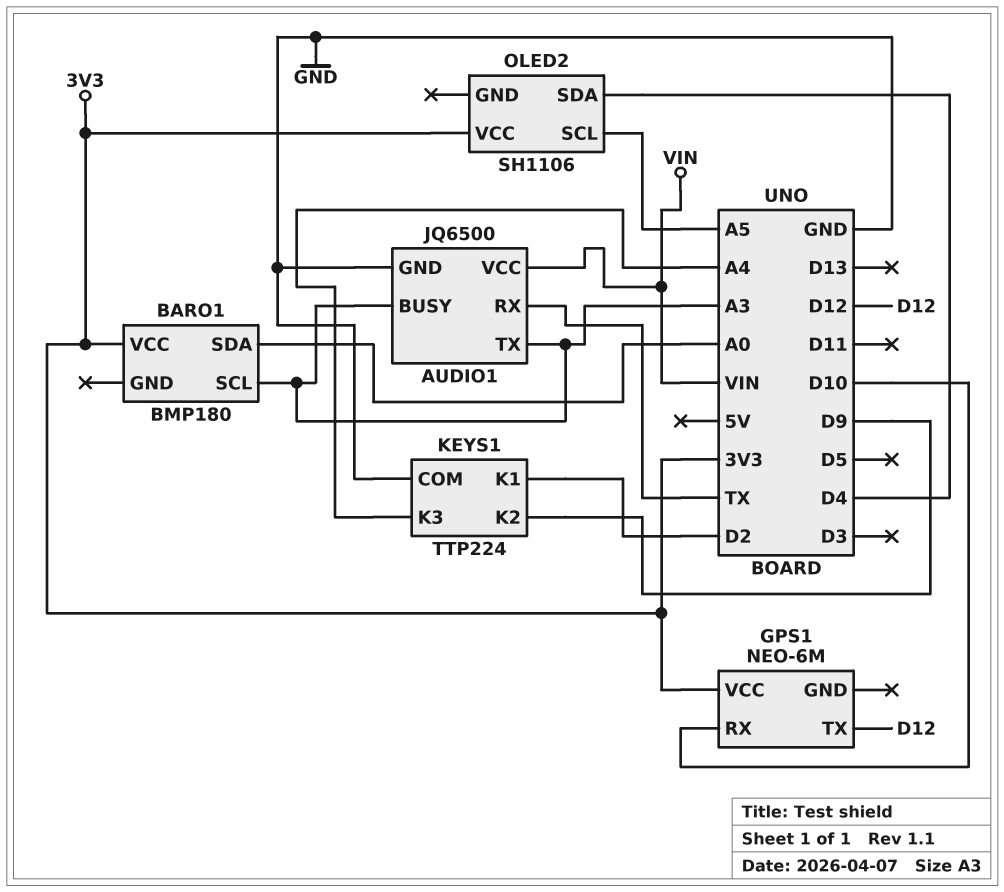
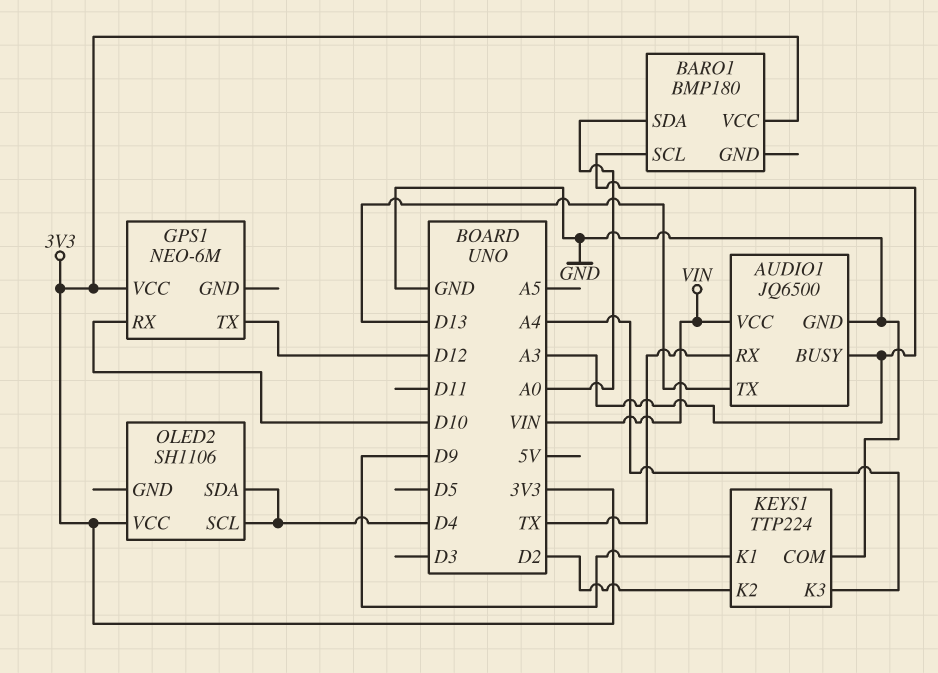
AUDIO1 pin TX: A3 -> D13
KEYS1 pin K1: D2 -> D9
KEYS1 pin K2: D9 -> D2
OLED2 pin SCL: A5 -> D4

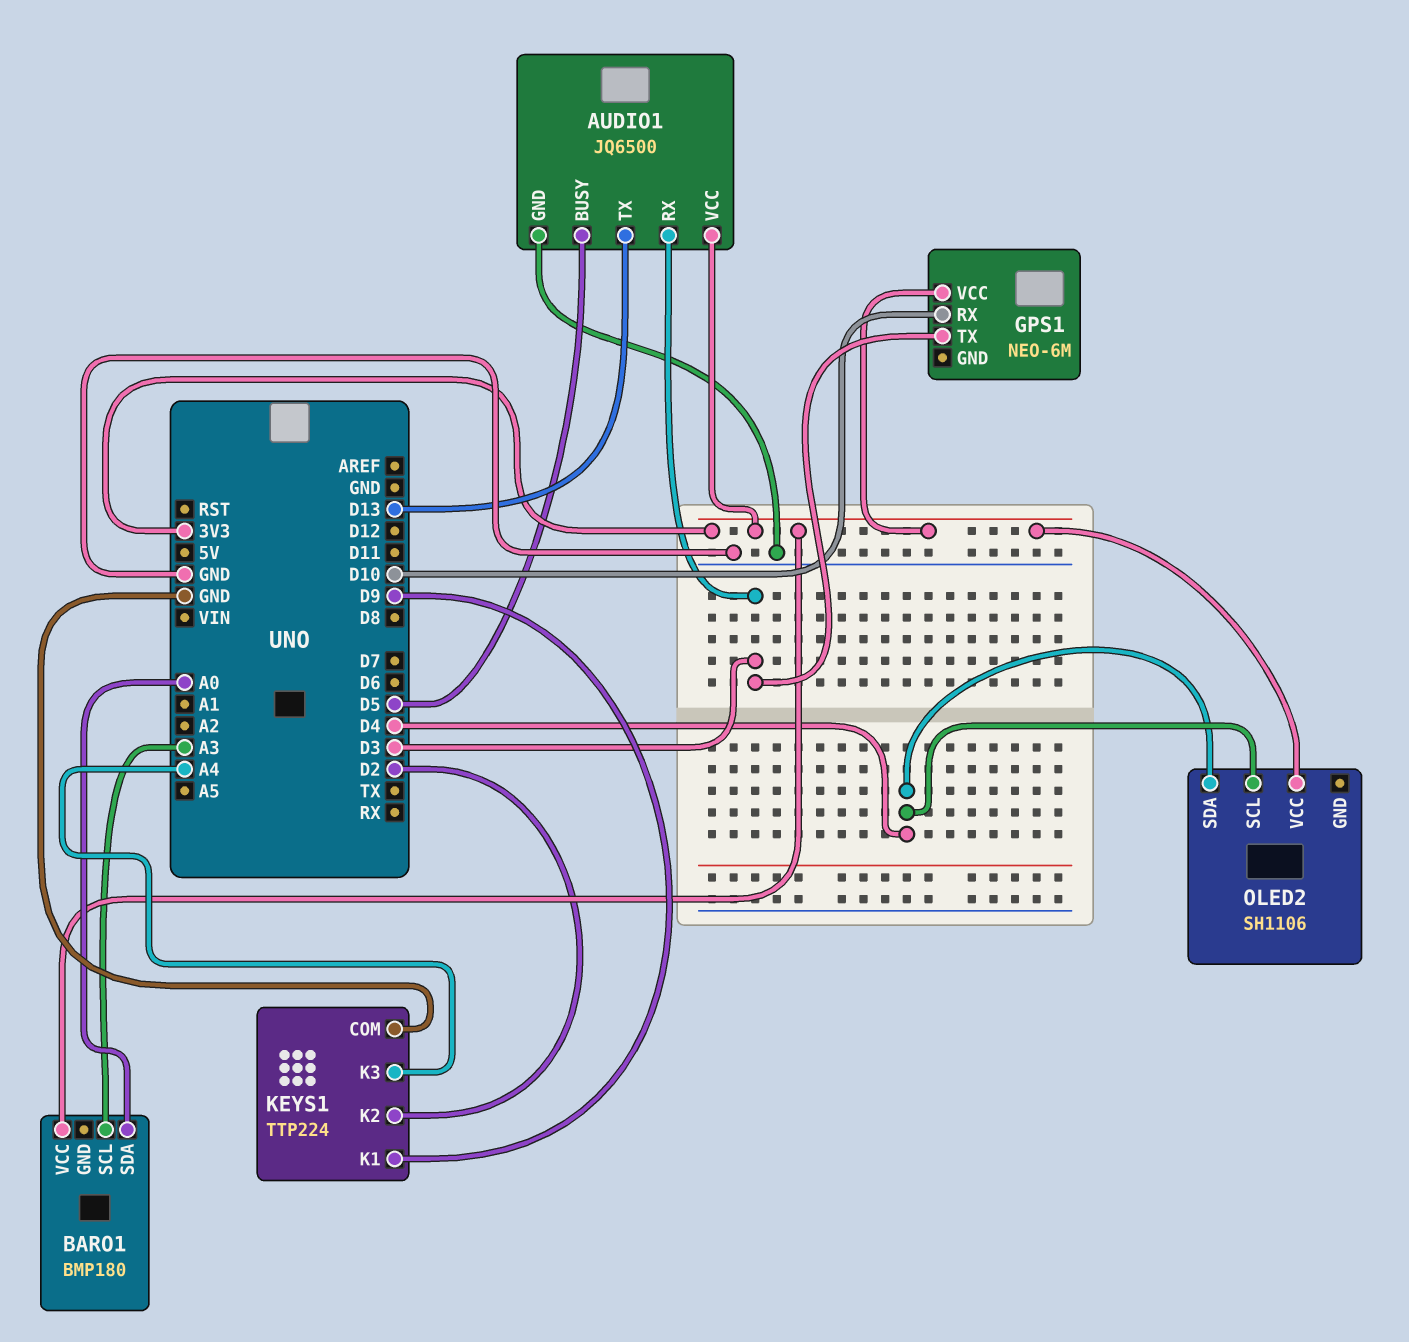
AUDIO1 pin BUSY: A3 -> D5
AUDIO1 pin RX: TX -> D3
AUDIO1 pin VCC: VIN -> 3V3
GPS1 pin TX: D12 -> D3

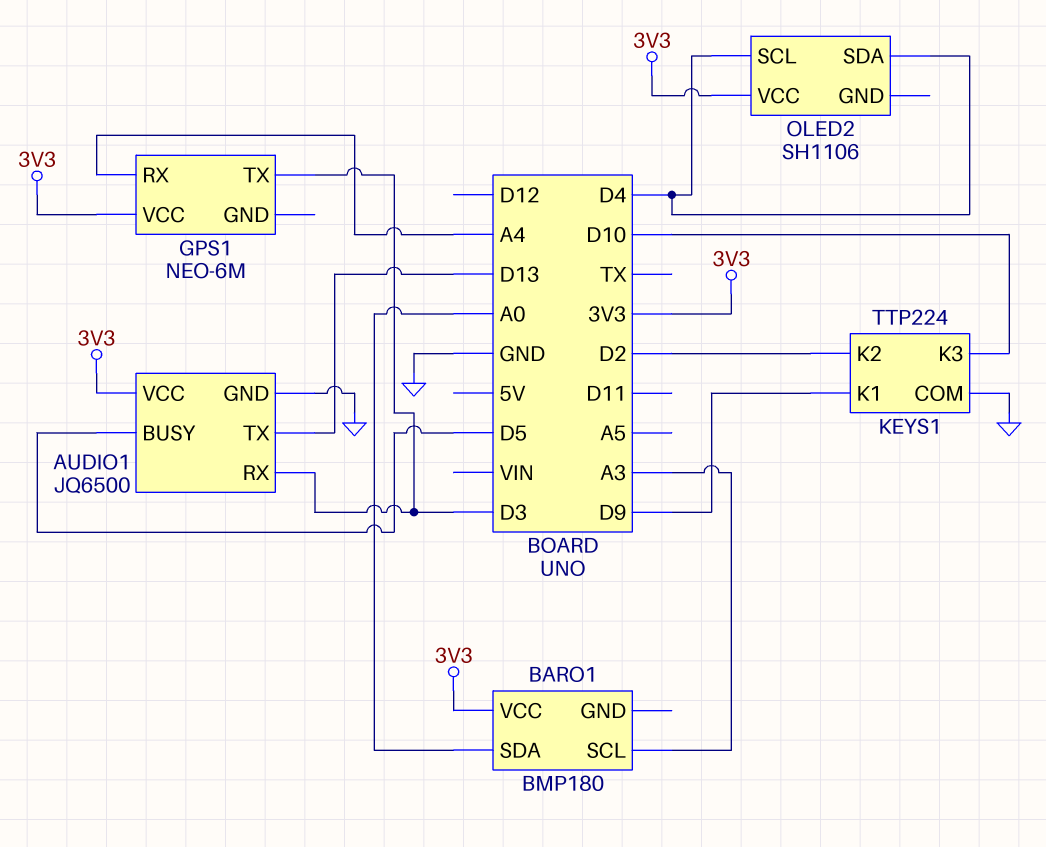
GPS1 pin RX: D10 -> A4
KEYS1 pin K3: A4 -> D10

